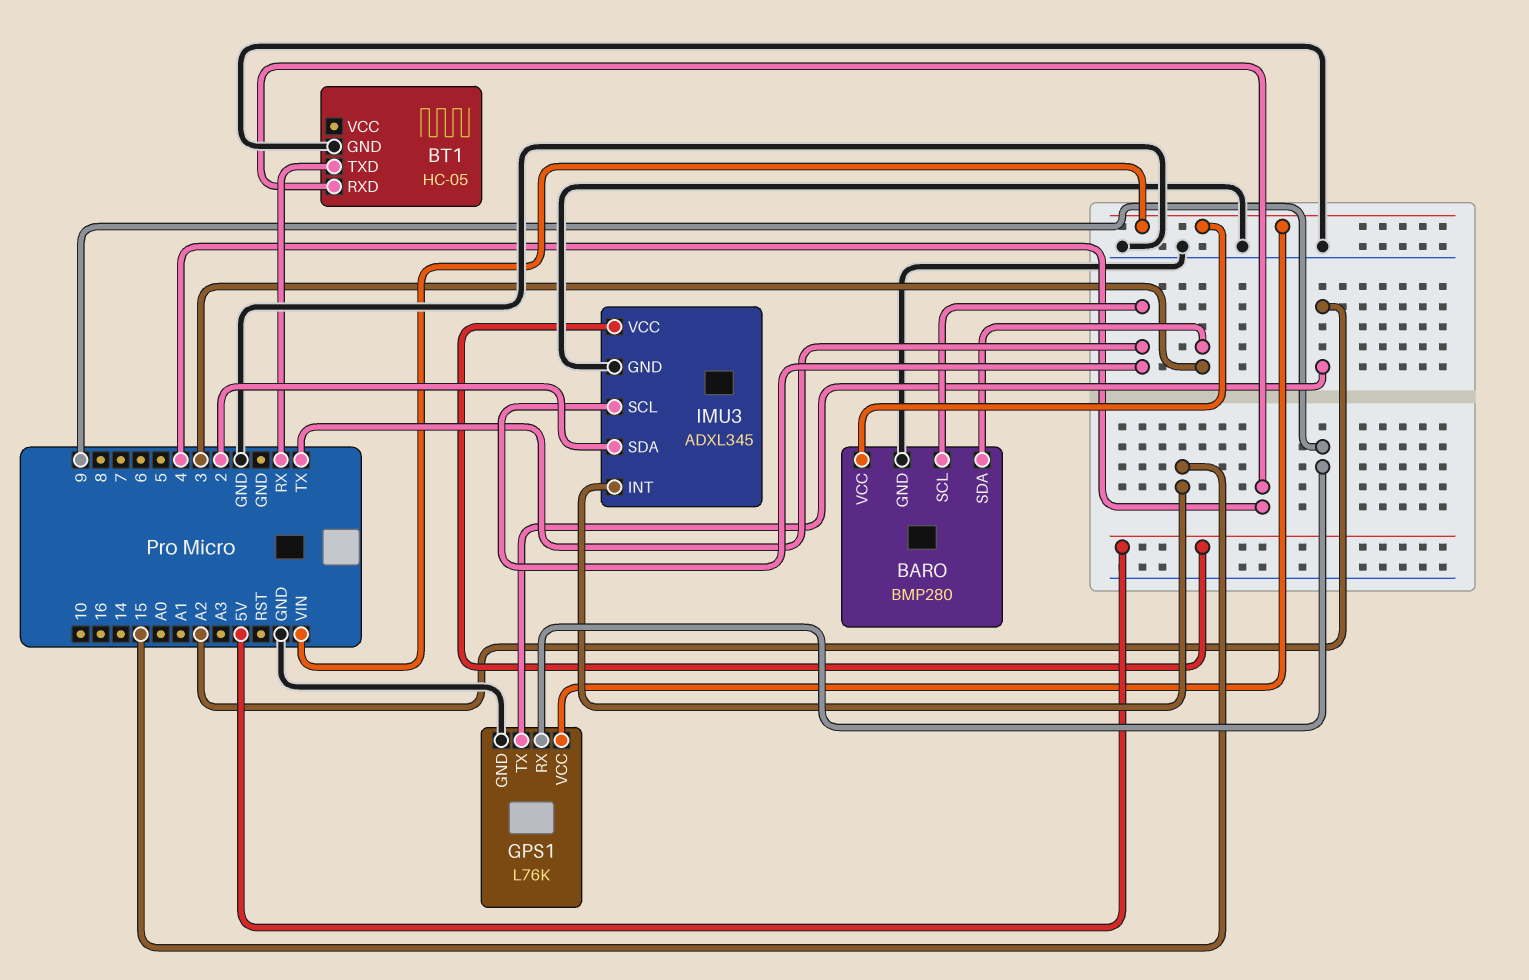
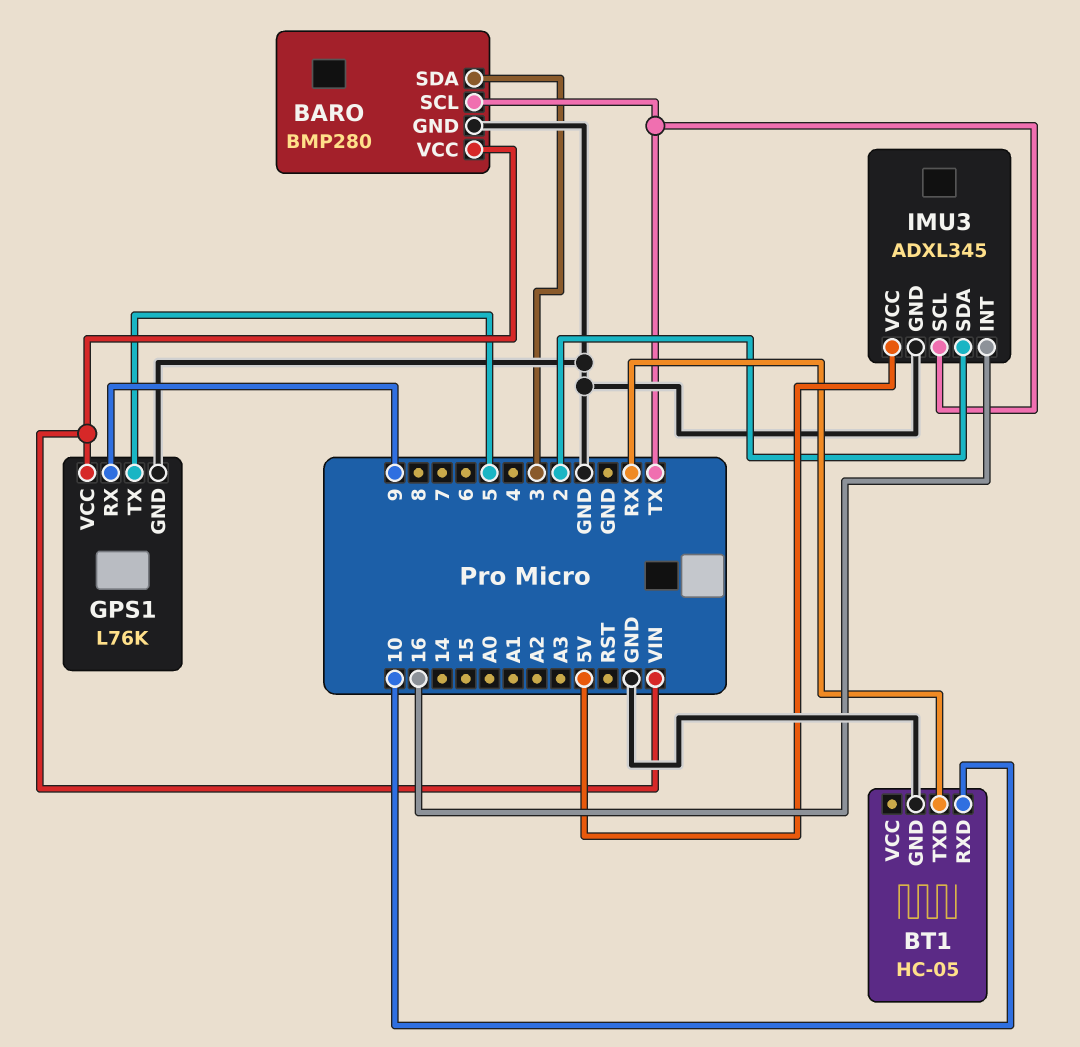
BT1 pin RXD: 4 -> 10
GPS1 pin TX: A2 -> 5
IMU3 pin INT: 15 -> 16

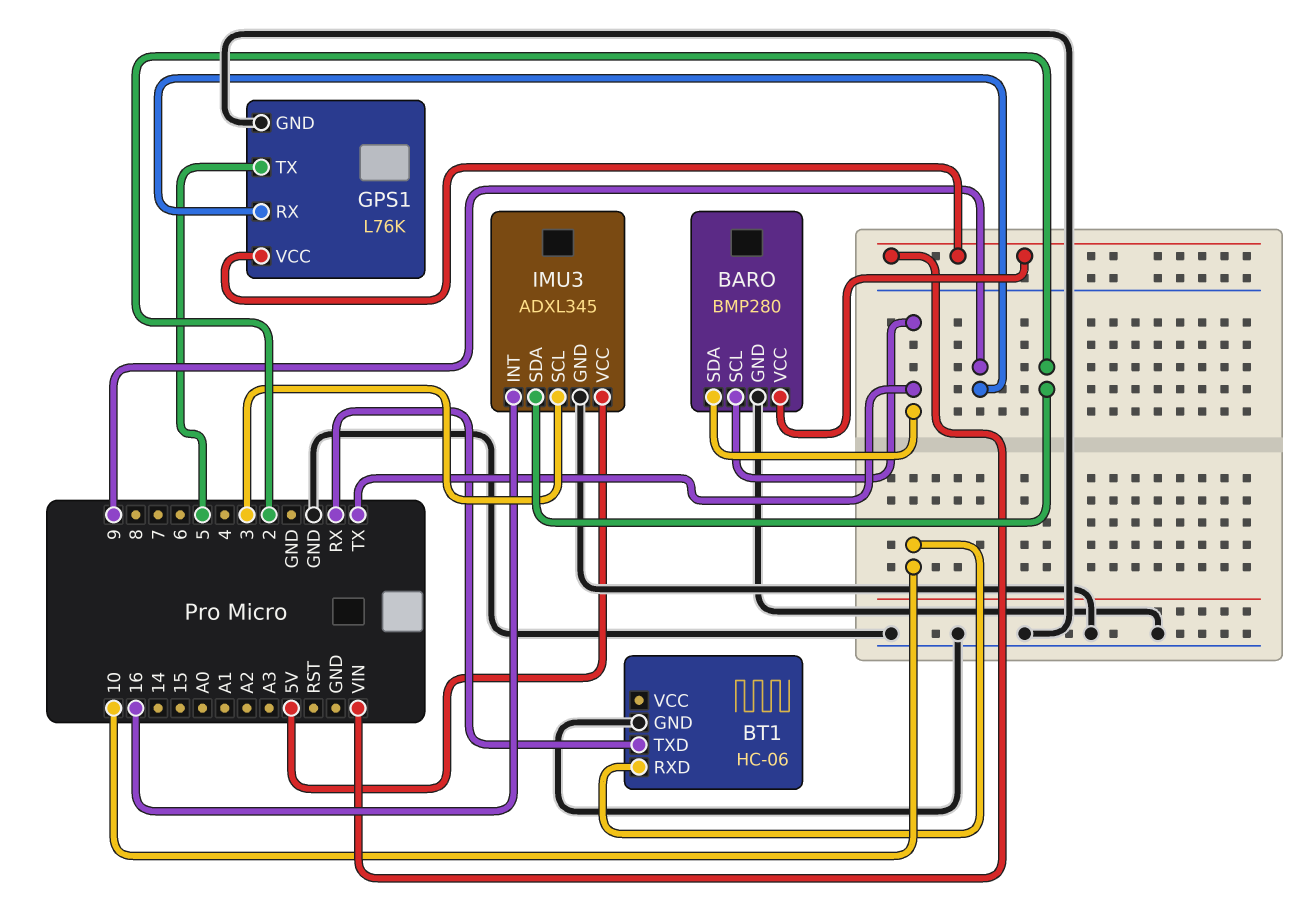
BARO pin SDA: 3 -> TX
BT1: HC-05 -> HC-06
IMU3 pin SCL: TX -> 3

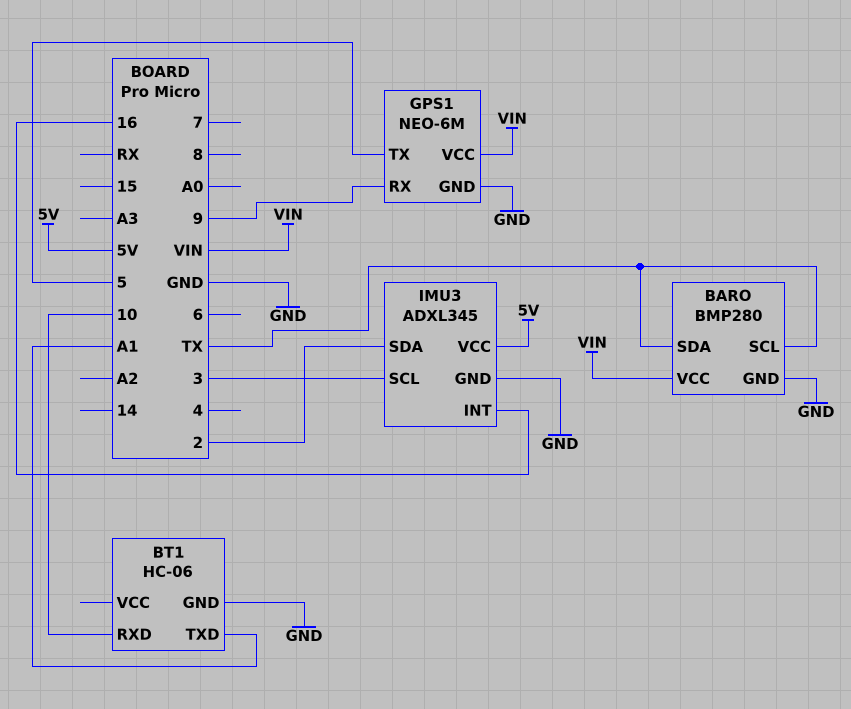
BT1 pin TXD: RX -> A1
GPS1: L76K -> NEO-6M

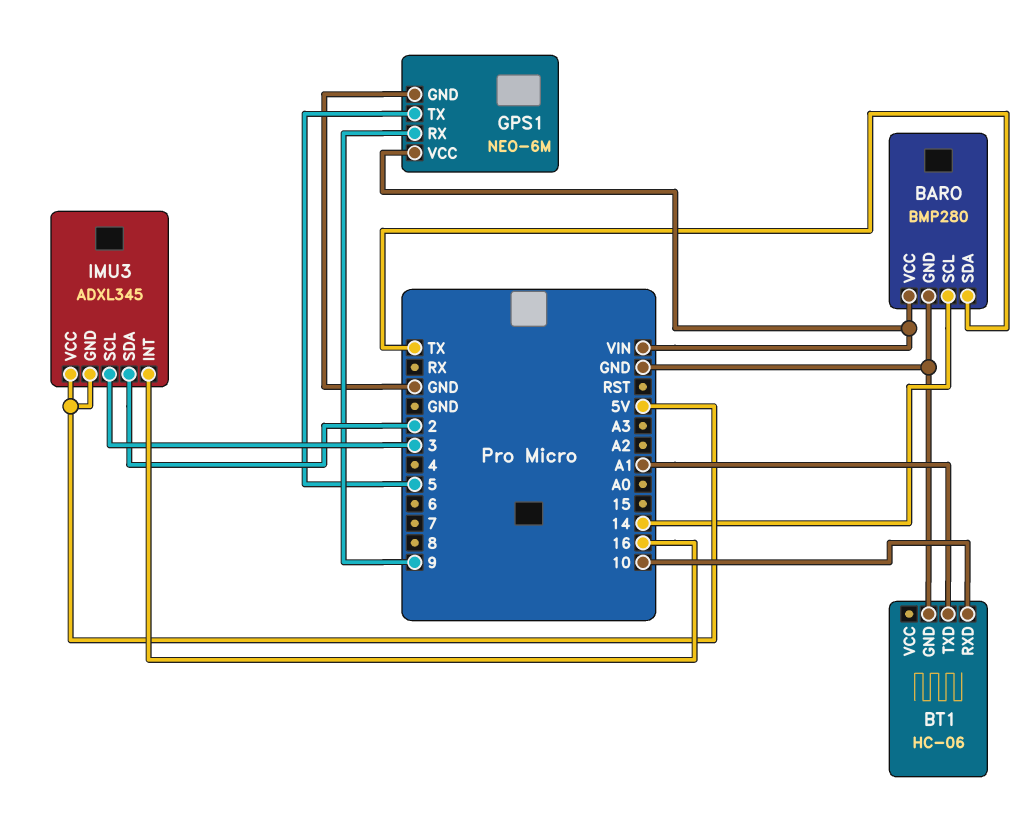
BARO pin SCL: TX -> 14
IMU3 pin GND: GND -> 5V

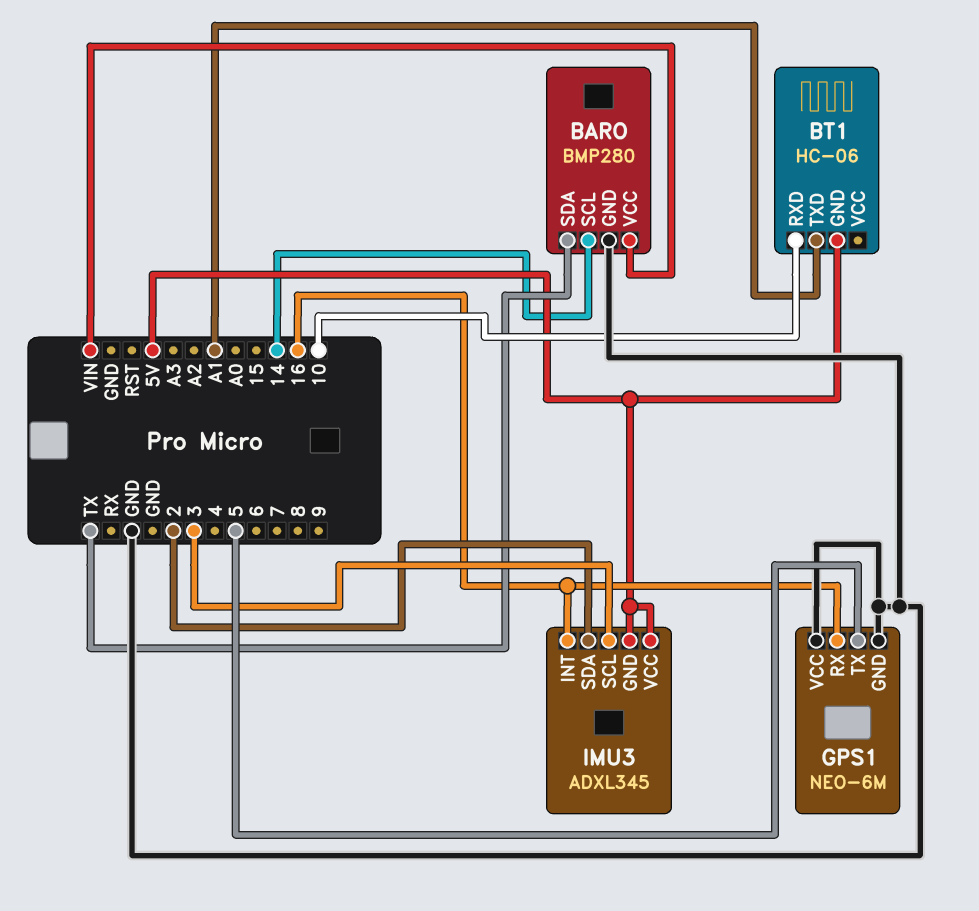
BT1 pin GND: GND -> 5V
GPS1 pin RX: 9 -> 16
GPS1 pin VCC: VIN -> GND

